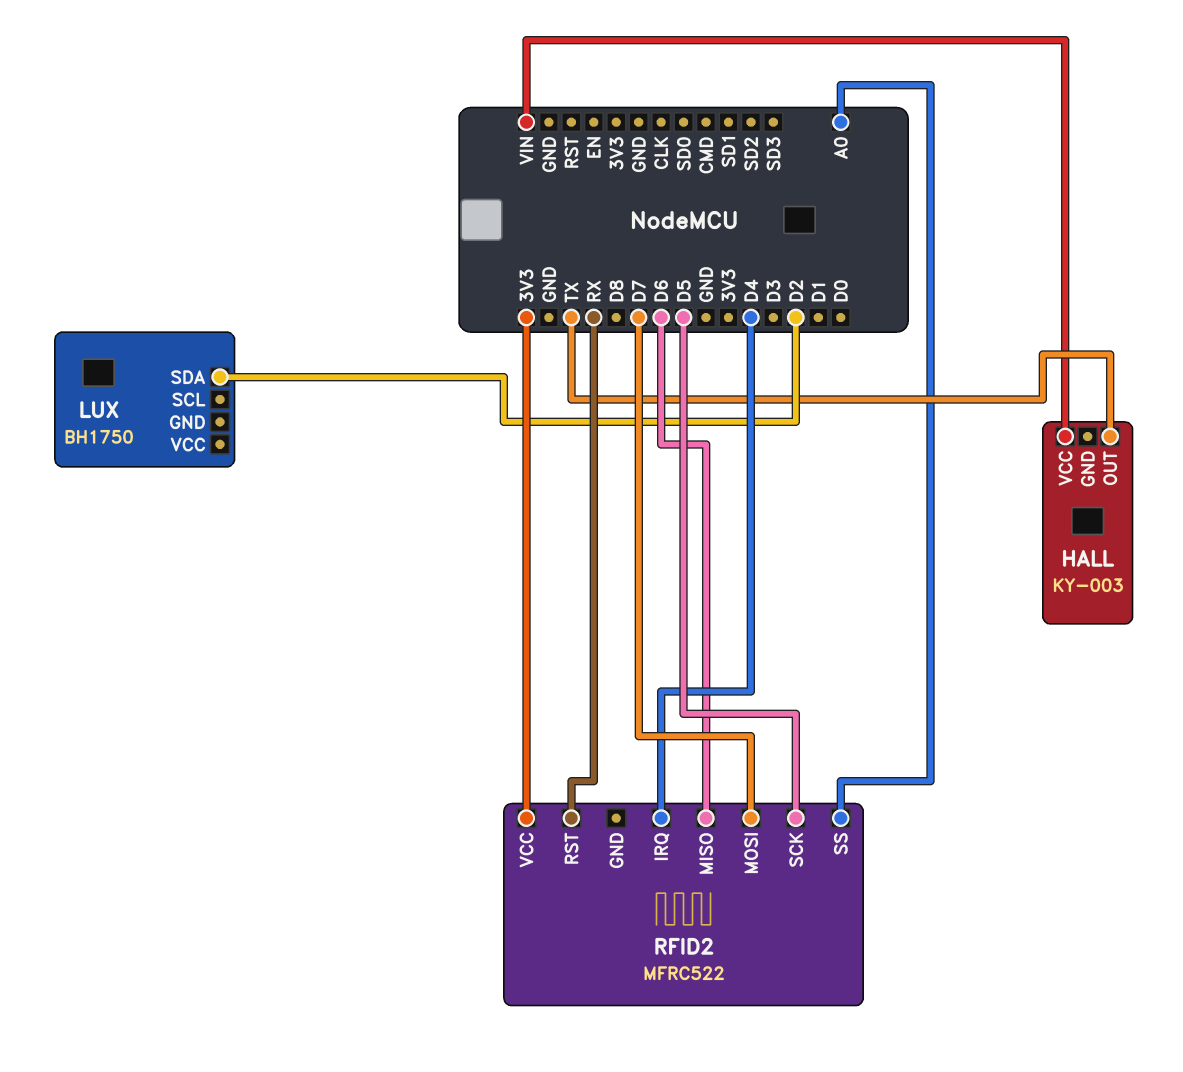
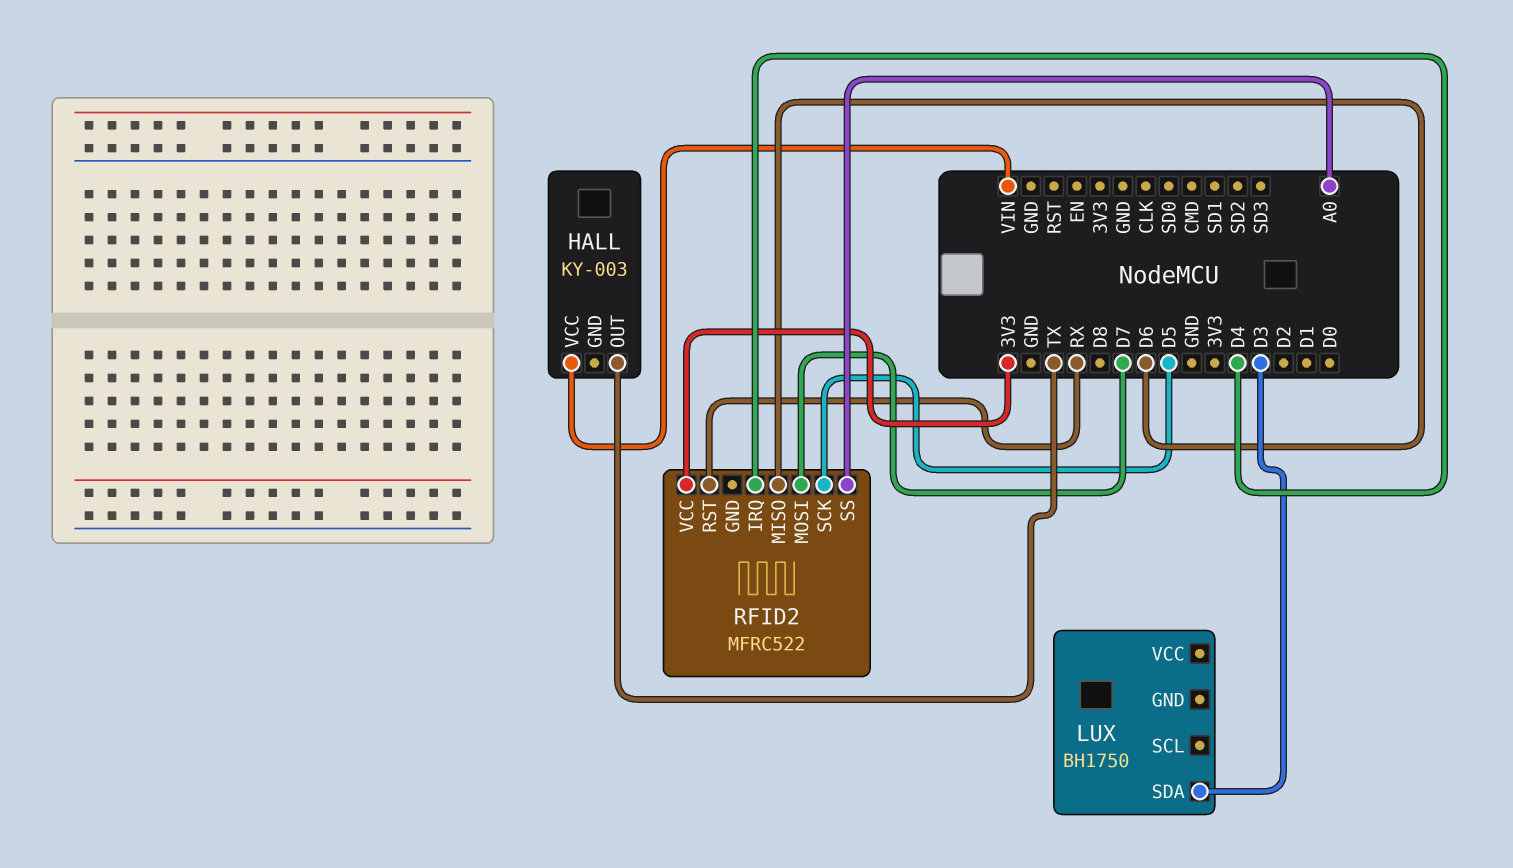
LUX pin SDA: D2 -> D3

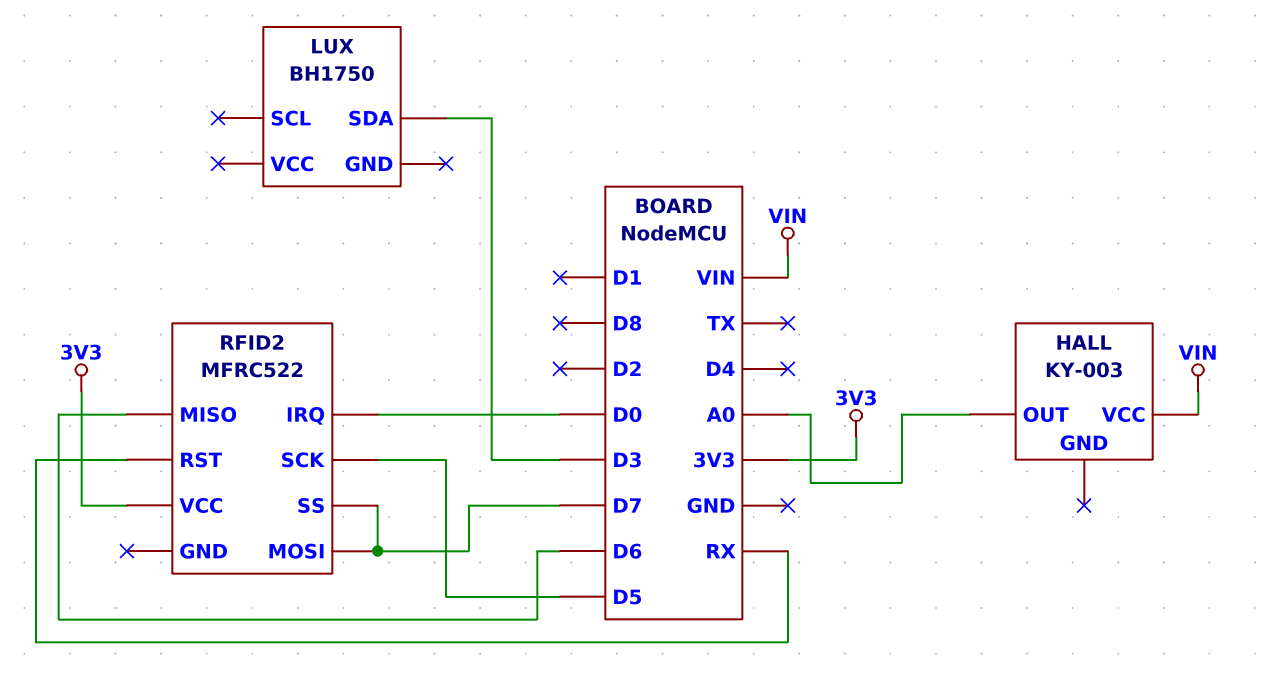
HALL pin OUT: TX -> A0
RFID2 pin IRQ: D4 -> D0
RFID2 pin SS: A0 -> D7

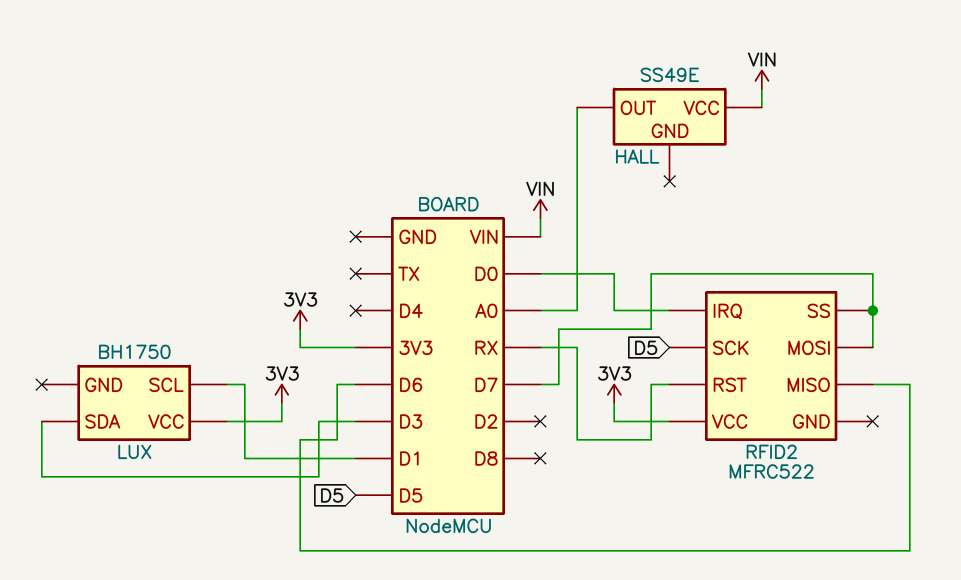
HALL: KY-003 -> SS49E
LUX pin SCL: none -> D1
LUX pin VCC: none -> 3V3

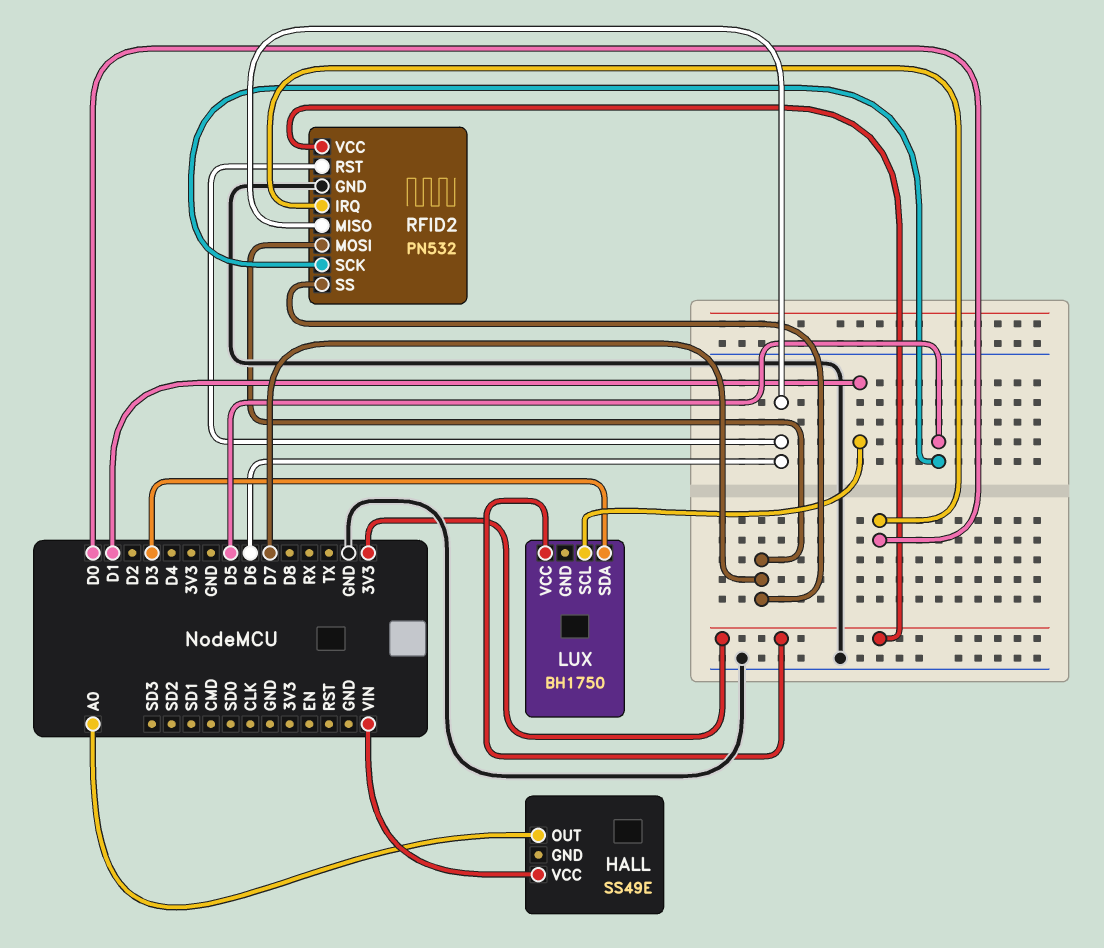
RFID2: MFRC522 -> PN532
RFID2 pin GND: none -> GND
RFID2 pin RST: RX -> D6

